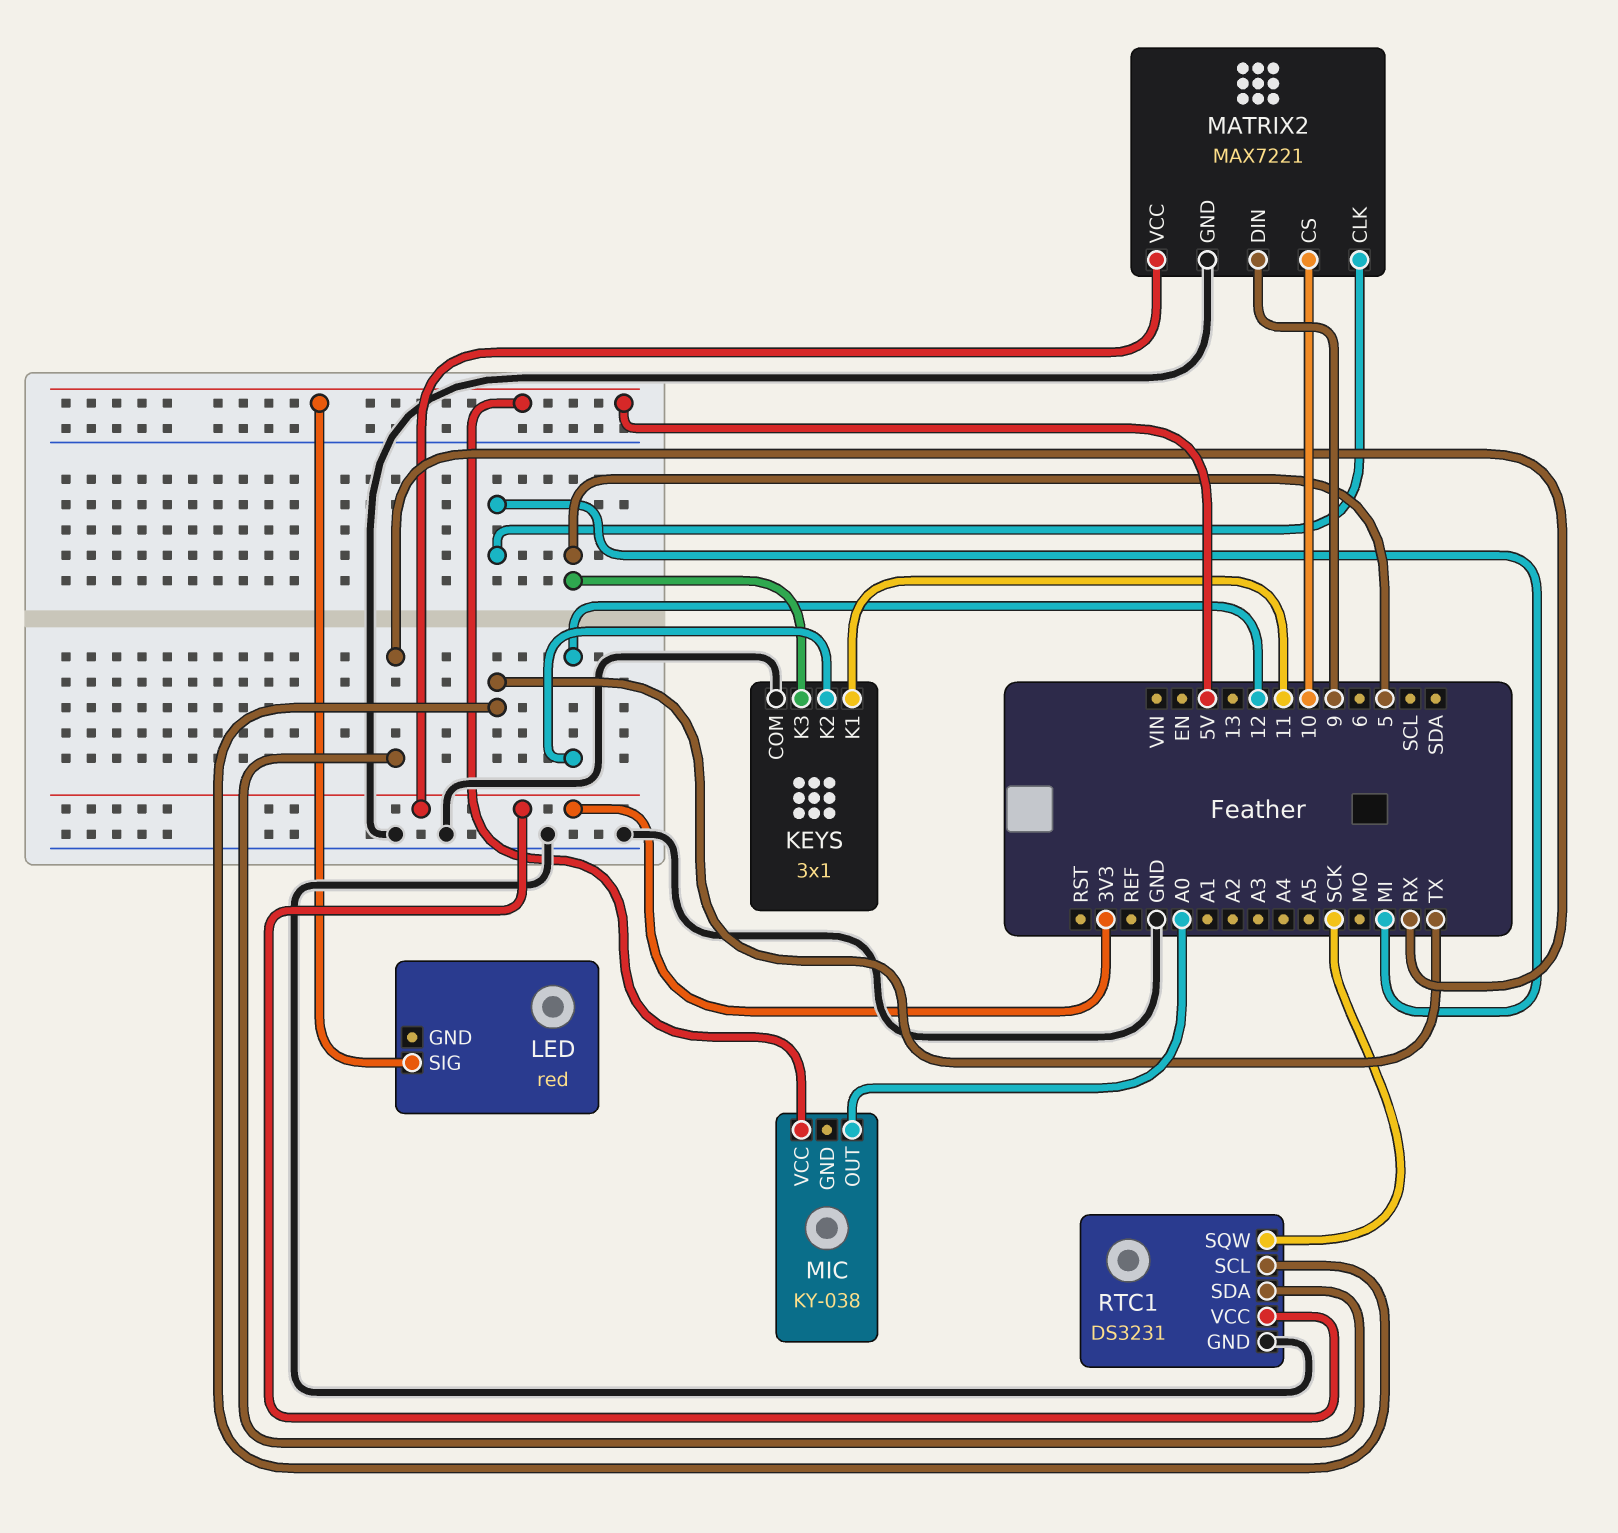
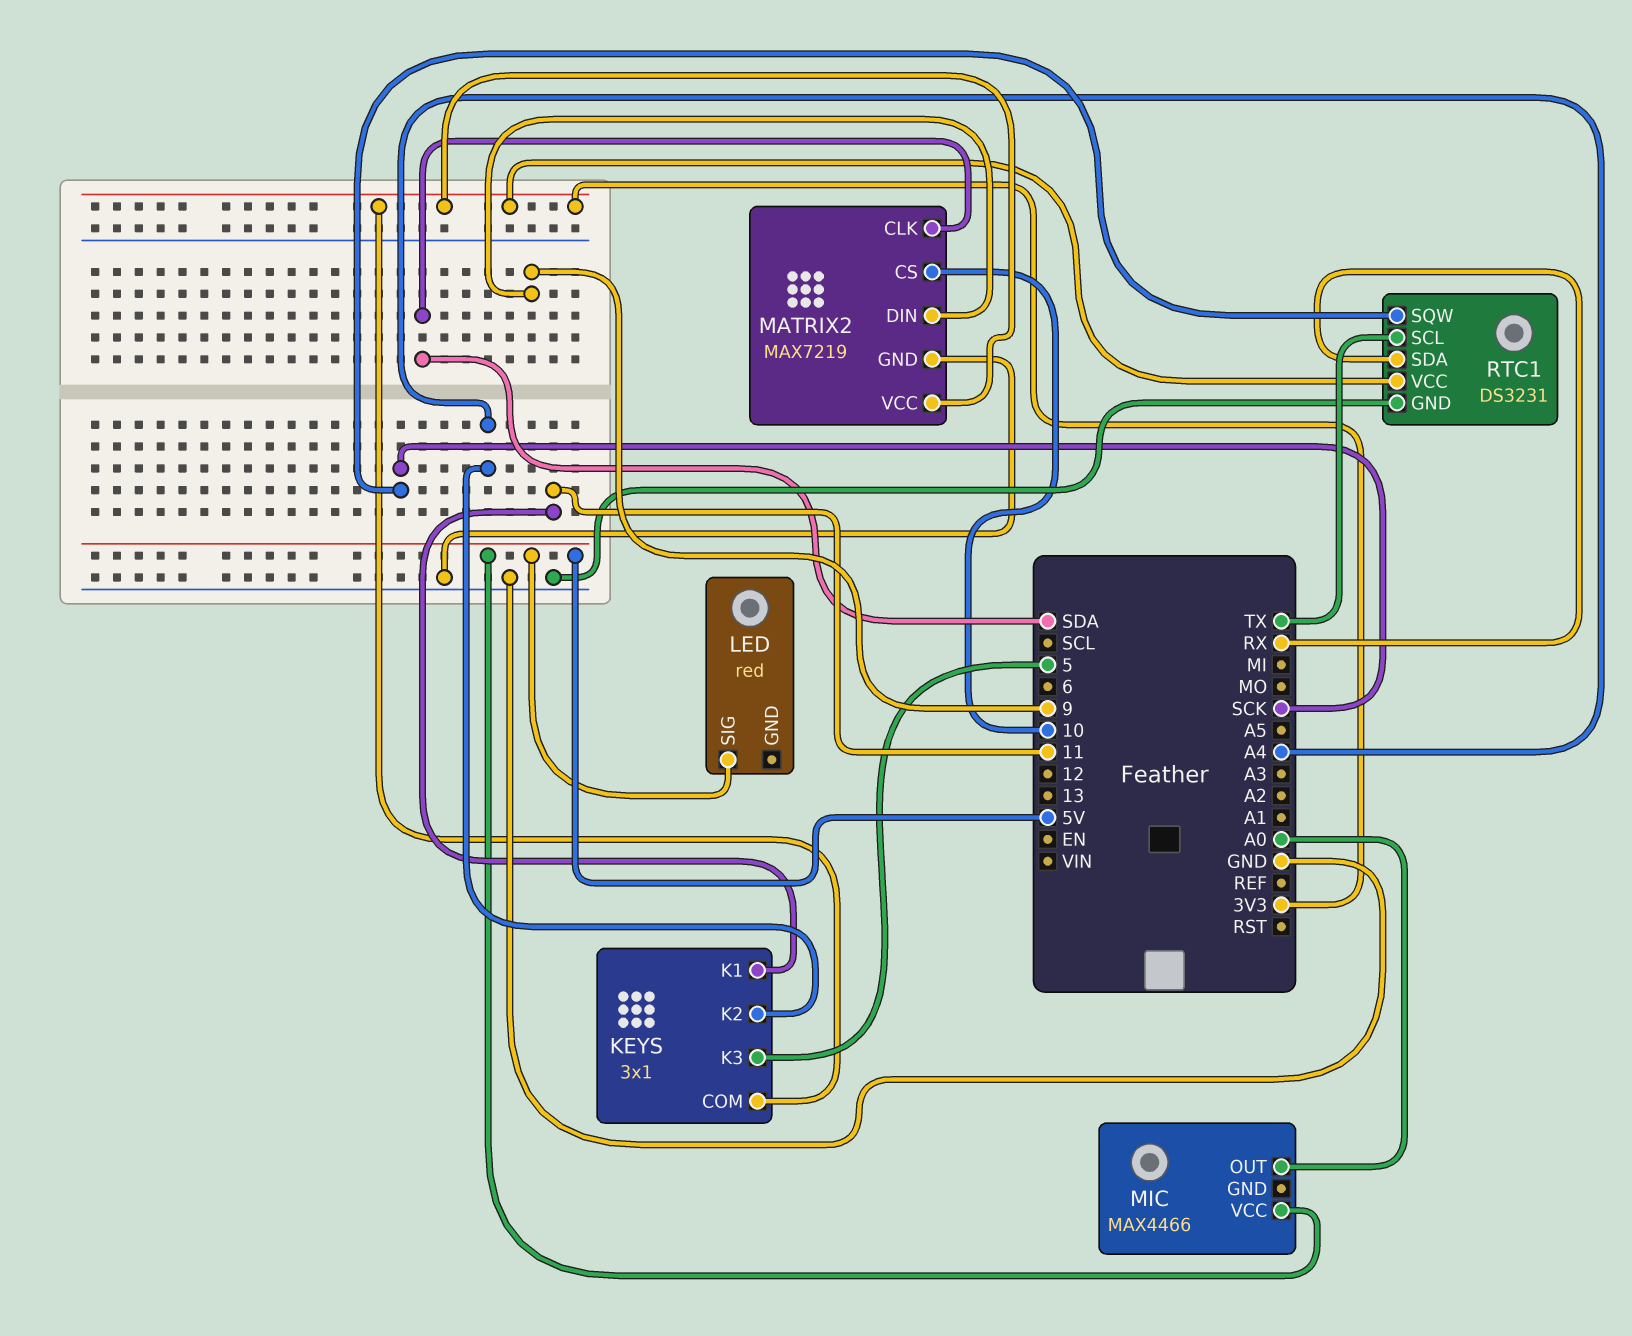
KEYS pin COM: GND -> 3V3
KEYS pin K2: 12 -> A4
MATRIX2: MAX7221 -> MAX7219
MATRIX2 pin CLK: MI -> SDA
MIC: KY-038 -> MAX4466

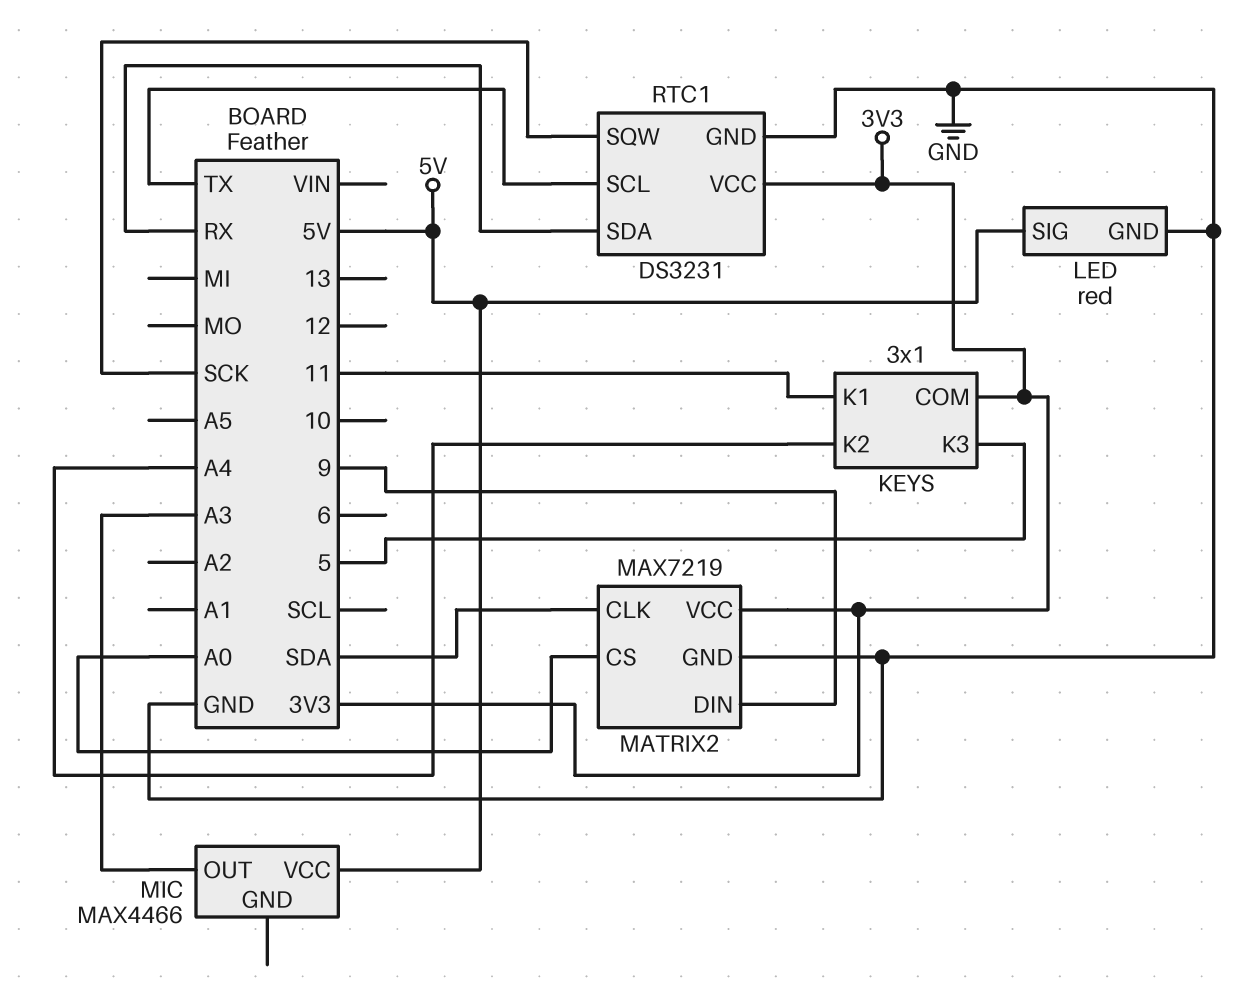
LED pin GND: none -> GND
MATRIX2 pin CS: 10 -> A0
MIC pin OUT: A0 -> A3

